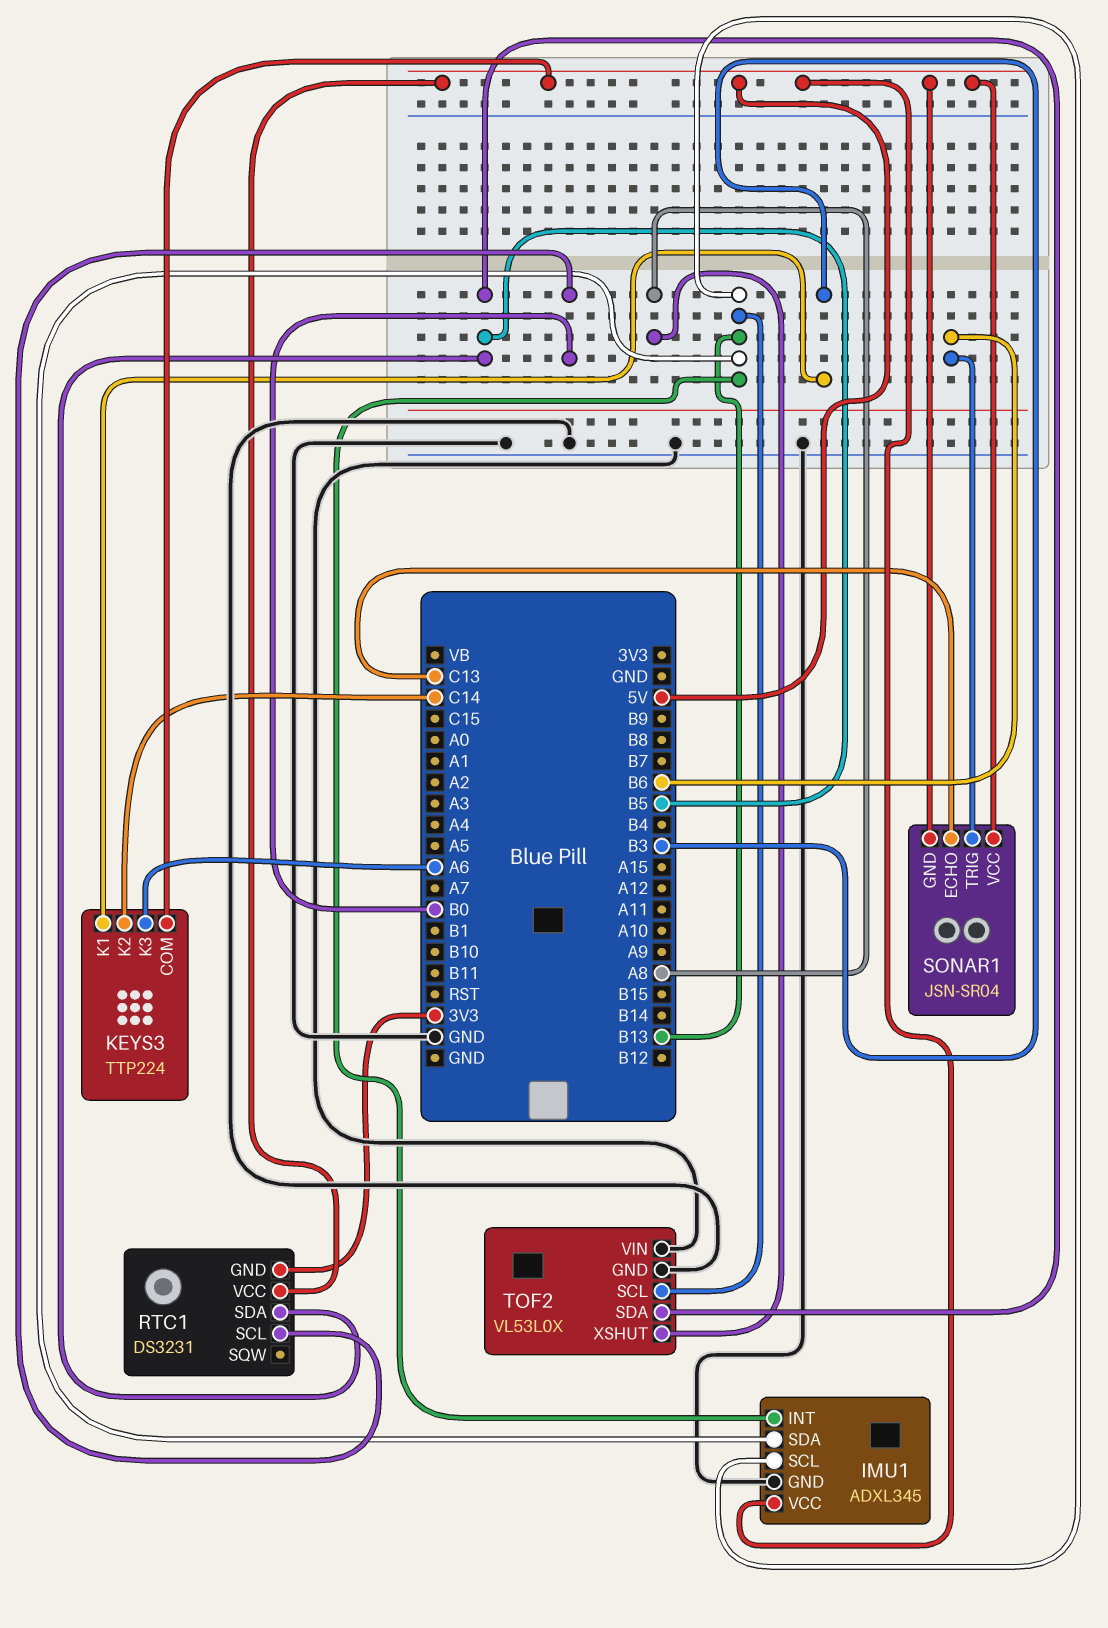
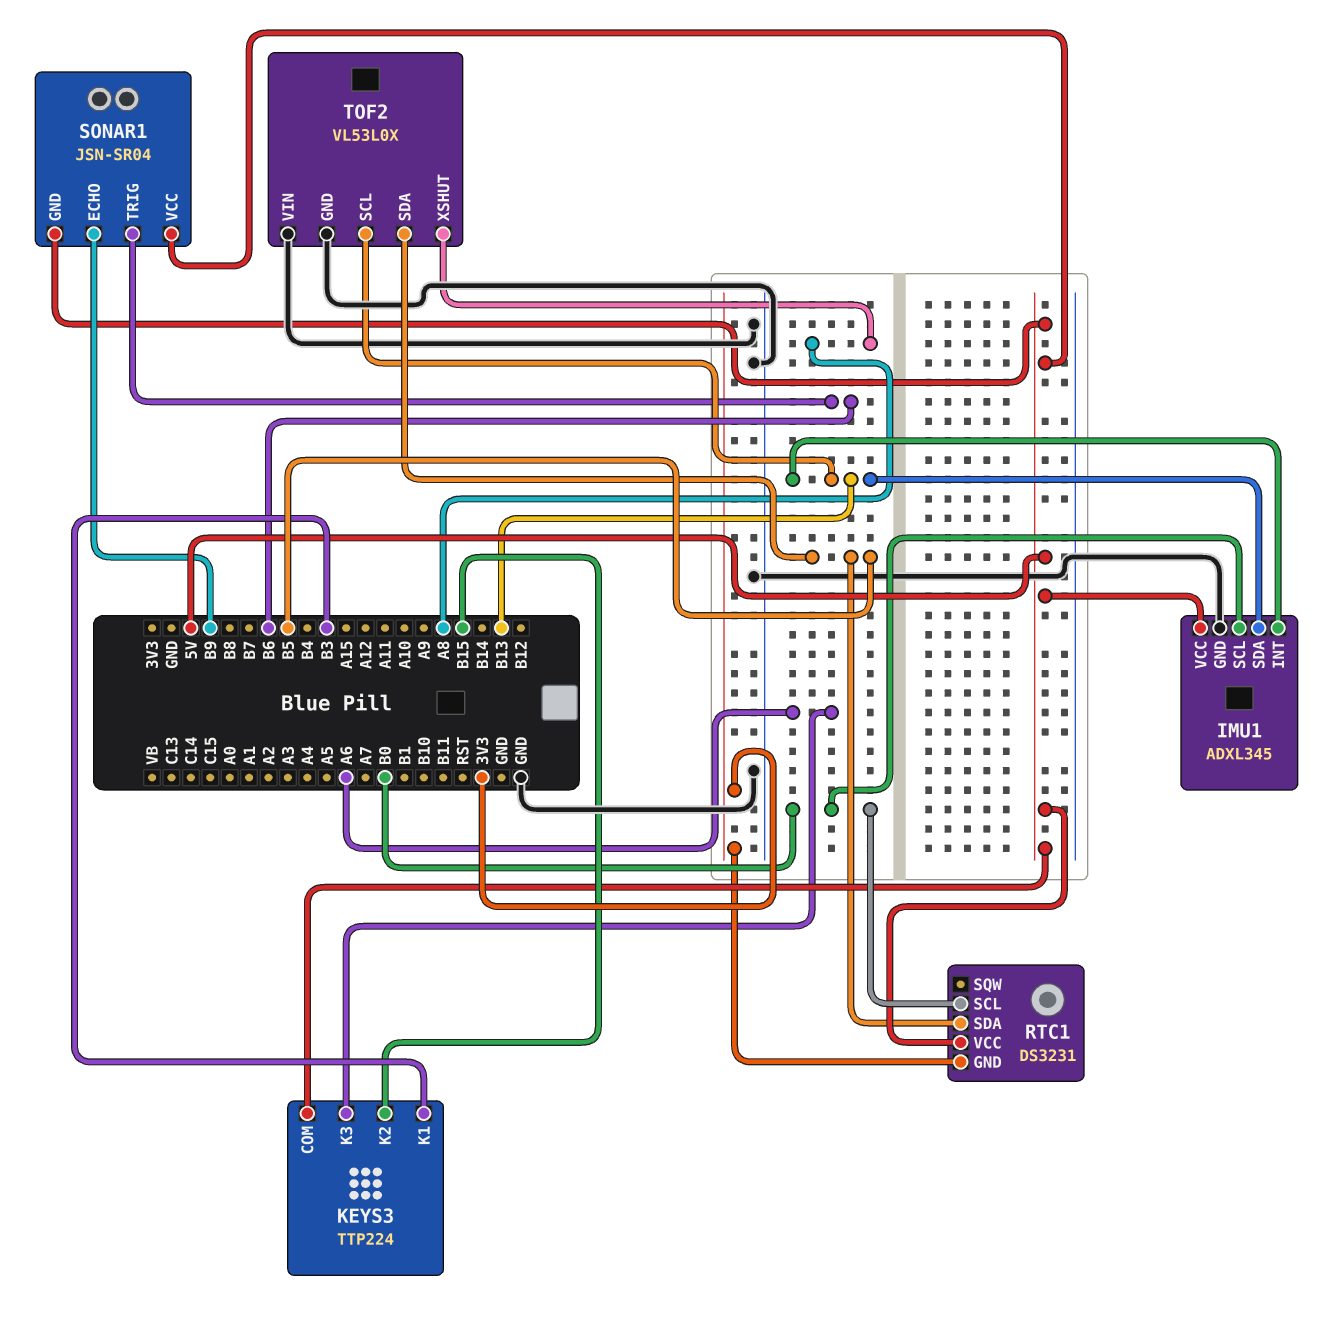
IMU1 pin SCL: B13 -> B0
KEYS3 pin K2: C14 -> B15
SONAR1 pin ECHO: C13 -> B9

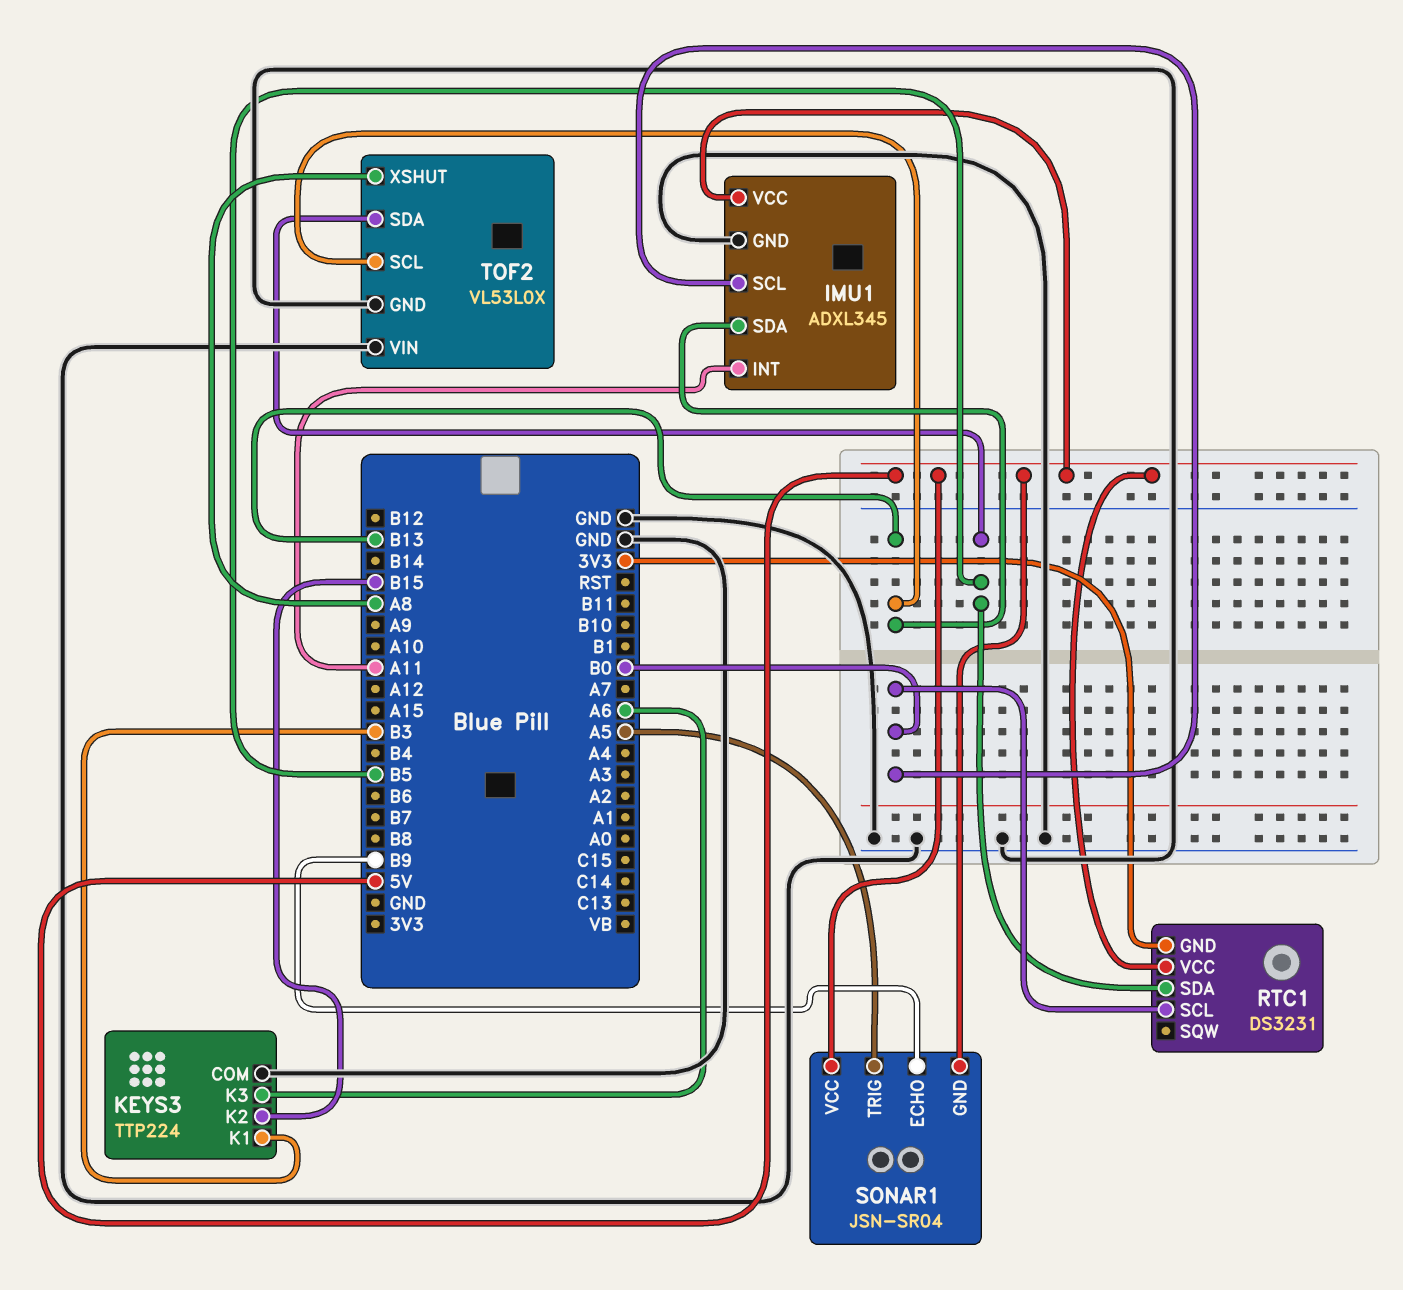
IMU1 pin INT: B13 -> A11
KEYS3 pin COM: 5V -> GND
SONAR1 pin TRIG: B6 -> A5

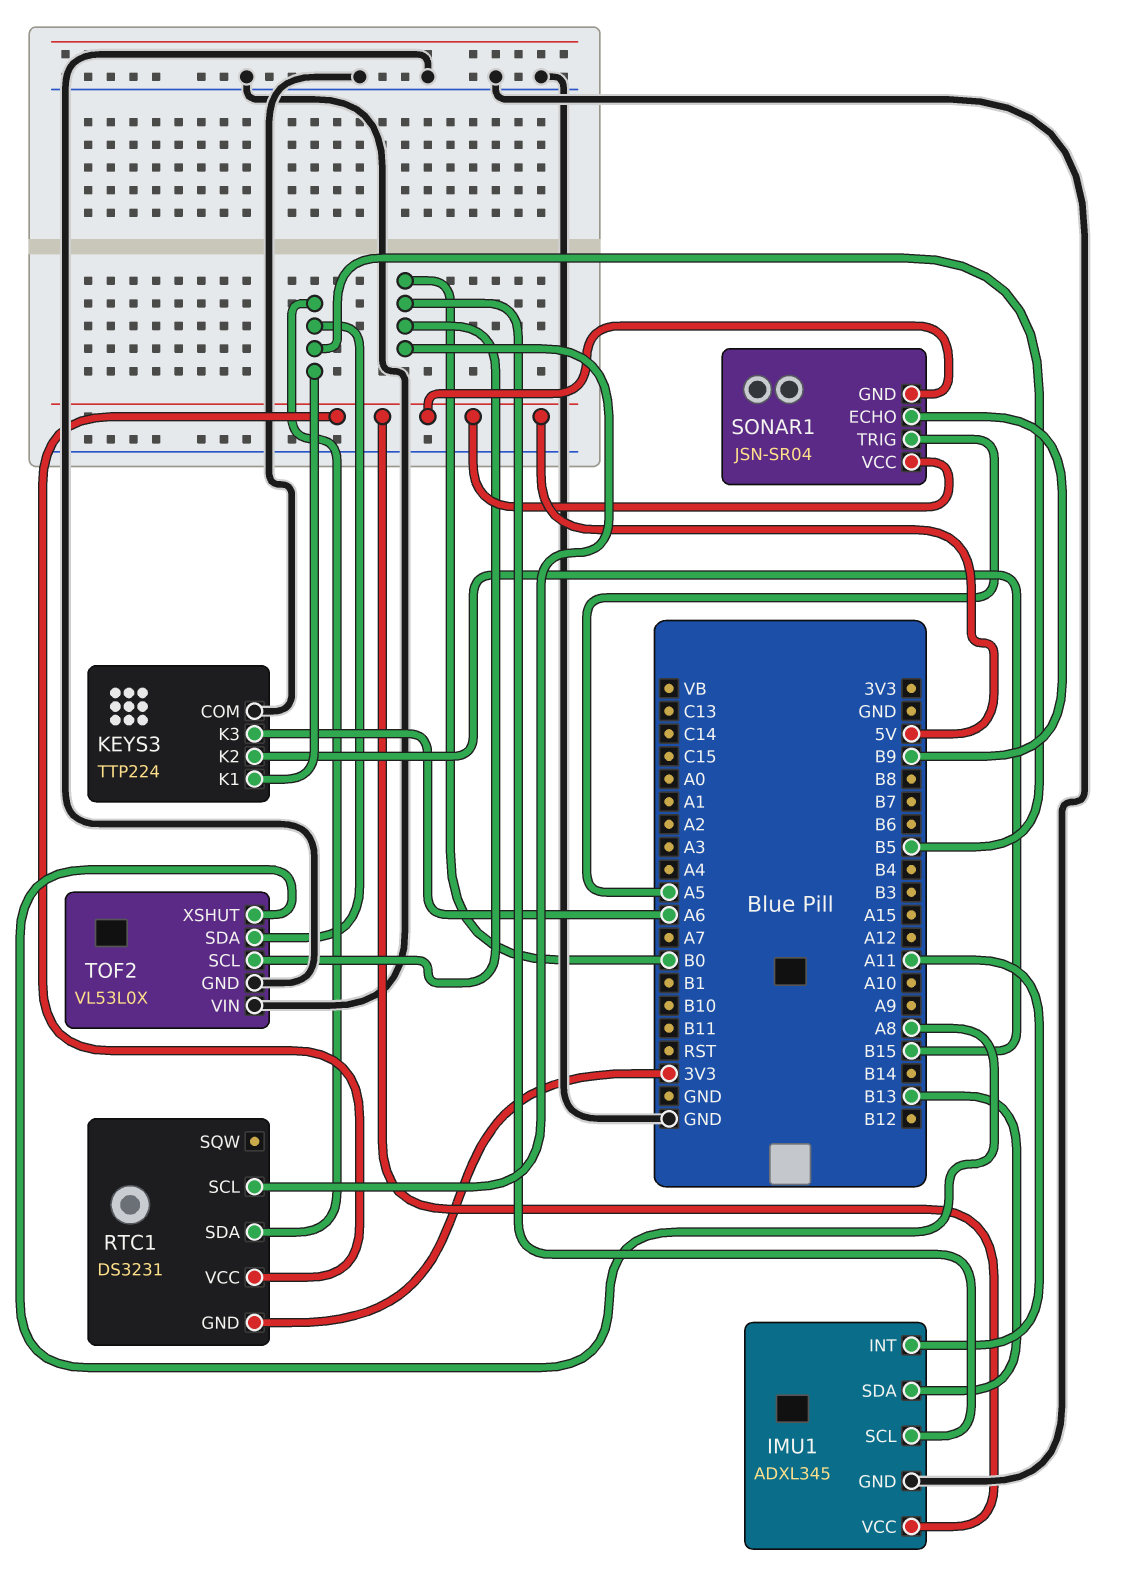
KEYS3 pin K1: B3 -> B5
TOF2 pin SCL: B13 -> B0

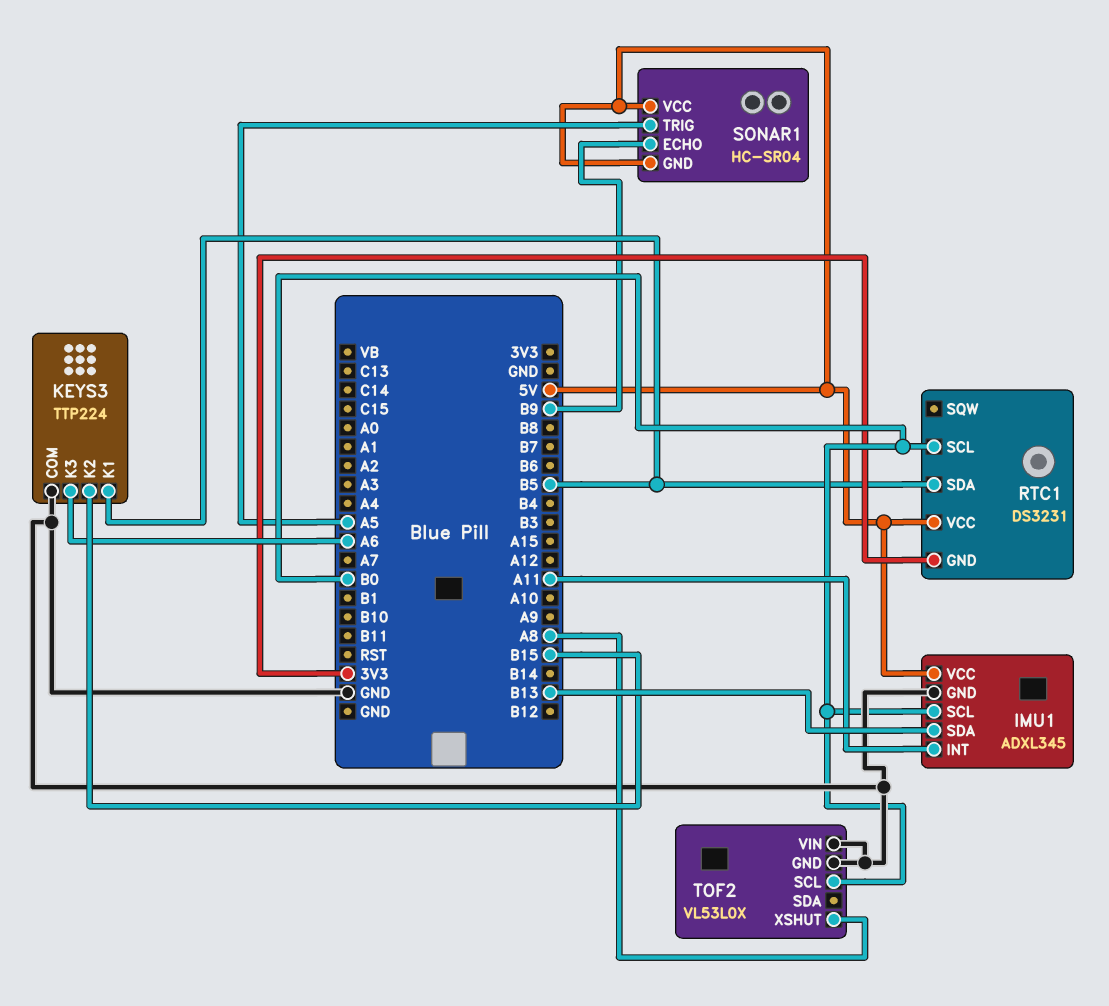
SONAR1: JSN-SR04 -> HC-SR04
TOF2 pin SDA: B5 -> none

